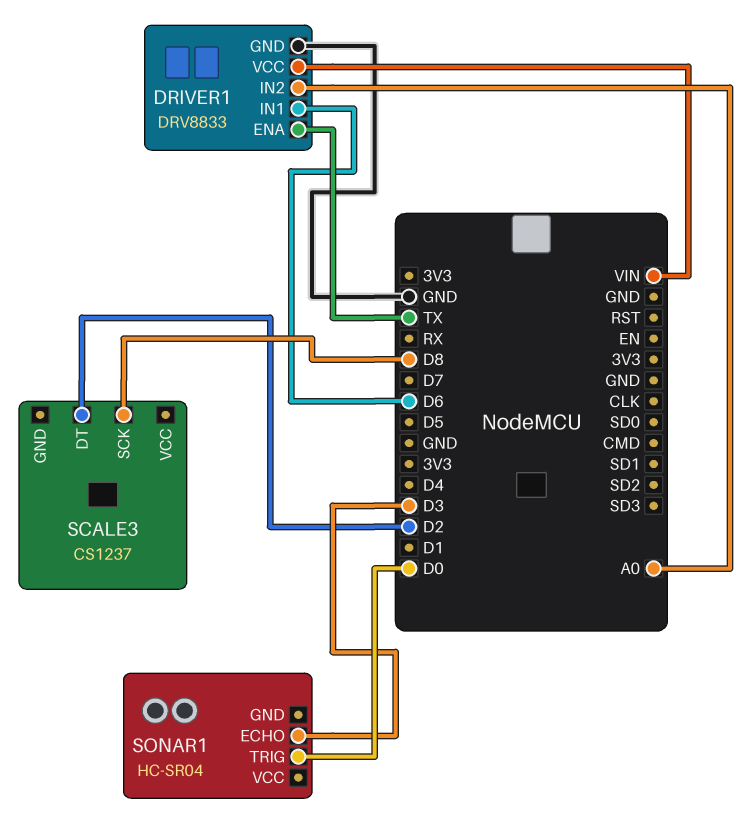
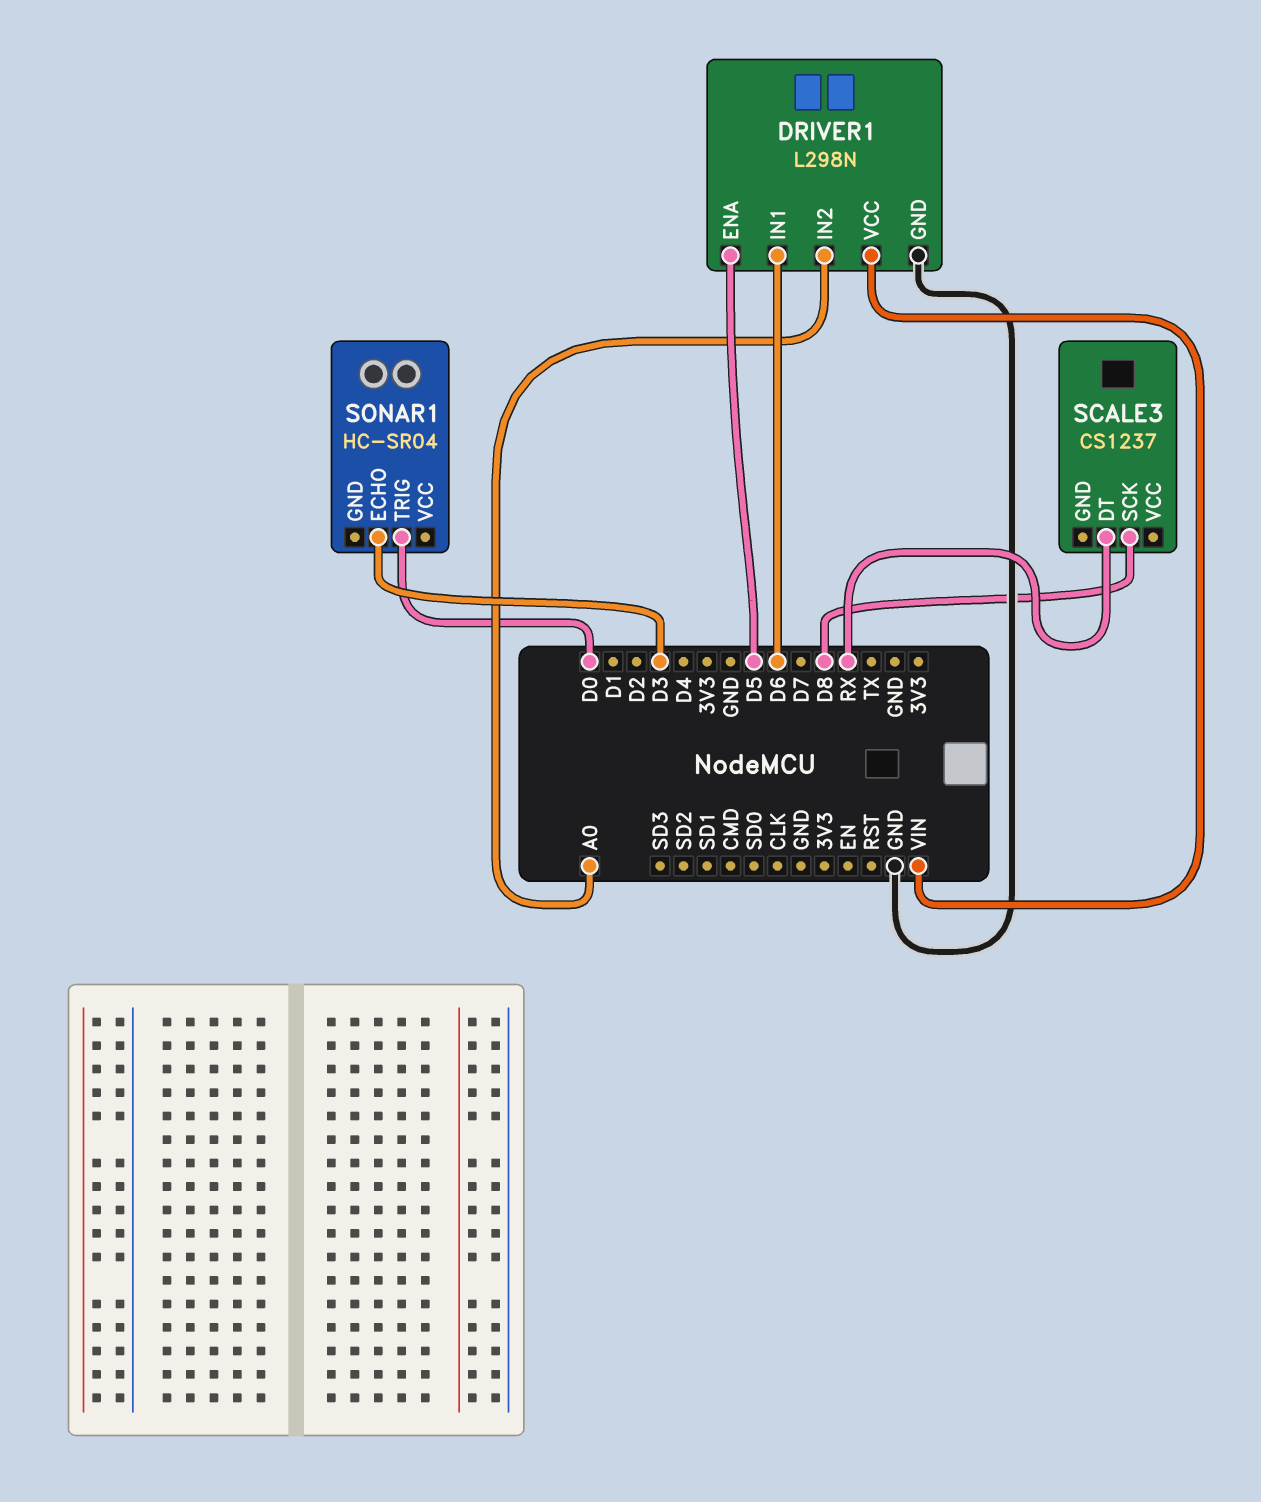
DRIVER1: DRV8833 -> L298N
DRIVER1 pin ENA: TX -> D5
SCALE3 pin DT: D2 -> RX

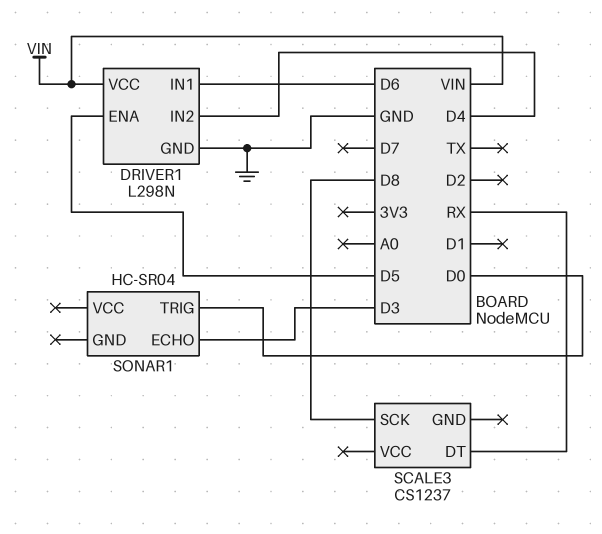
DRIVER1 pin IN2: A0 -> D4

